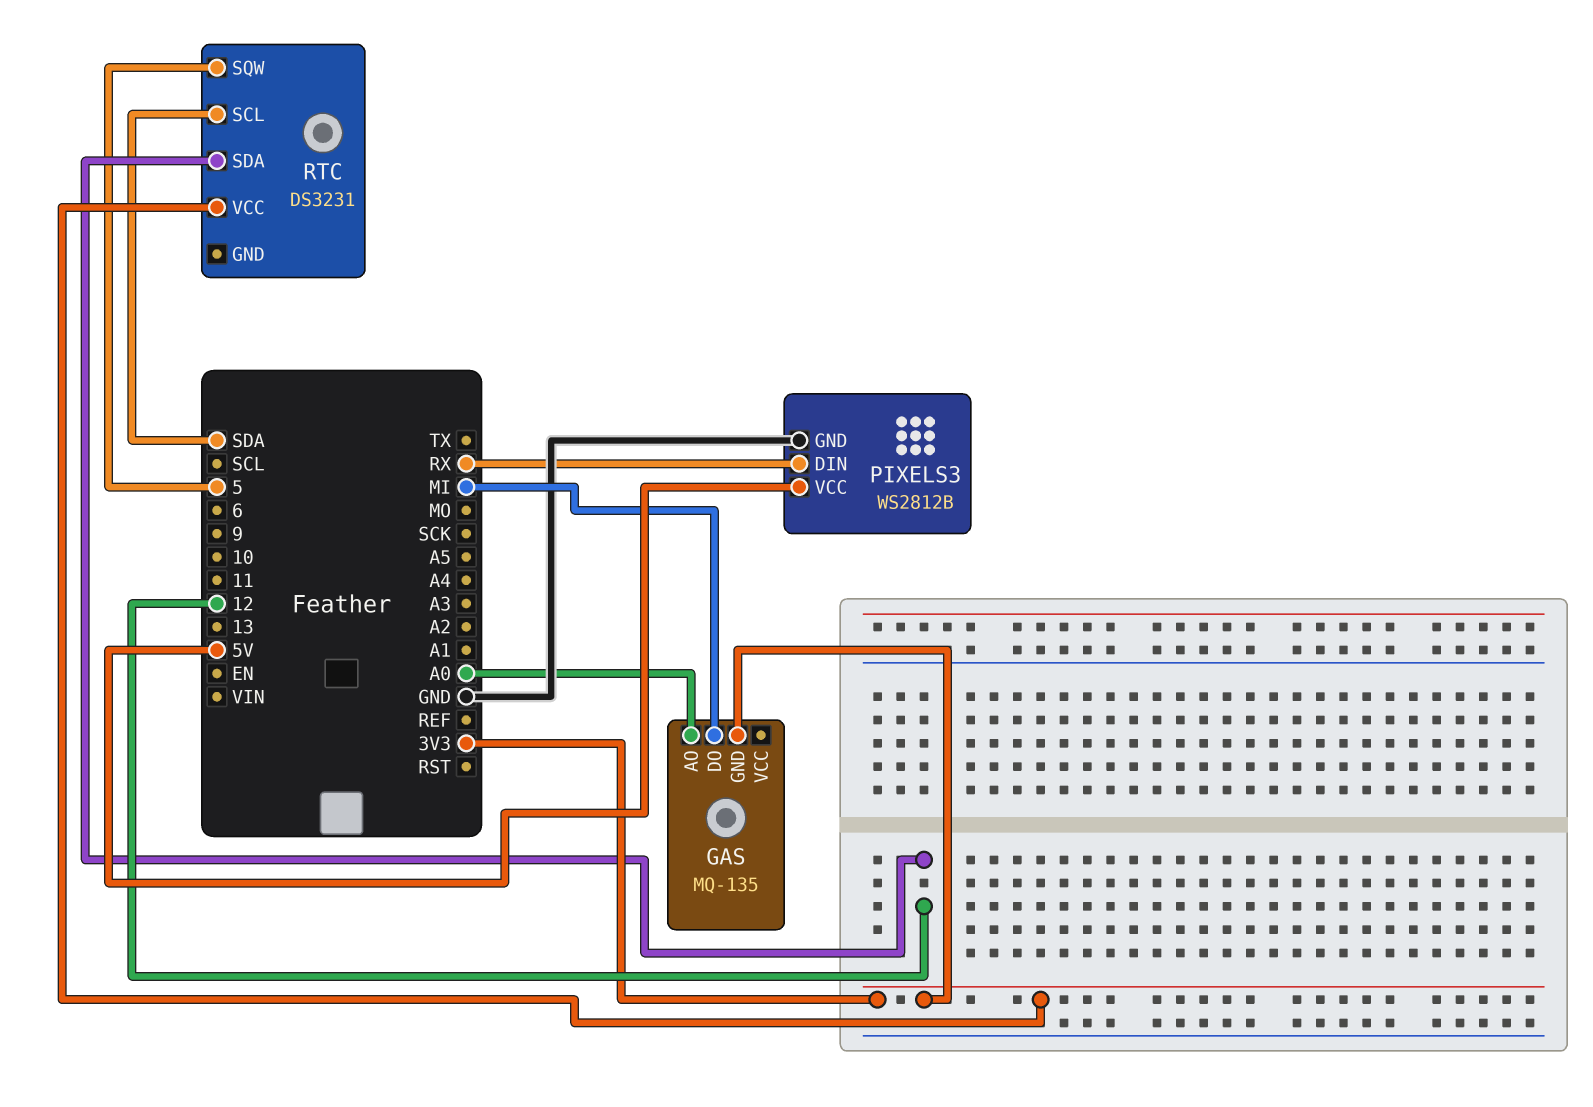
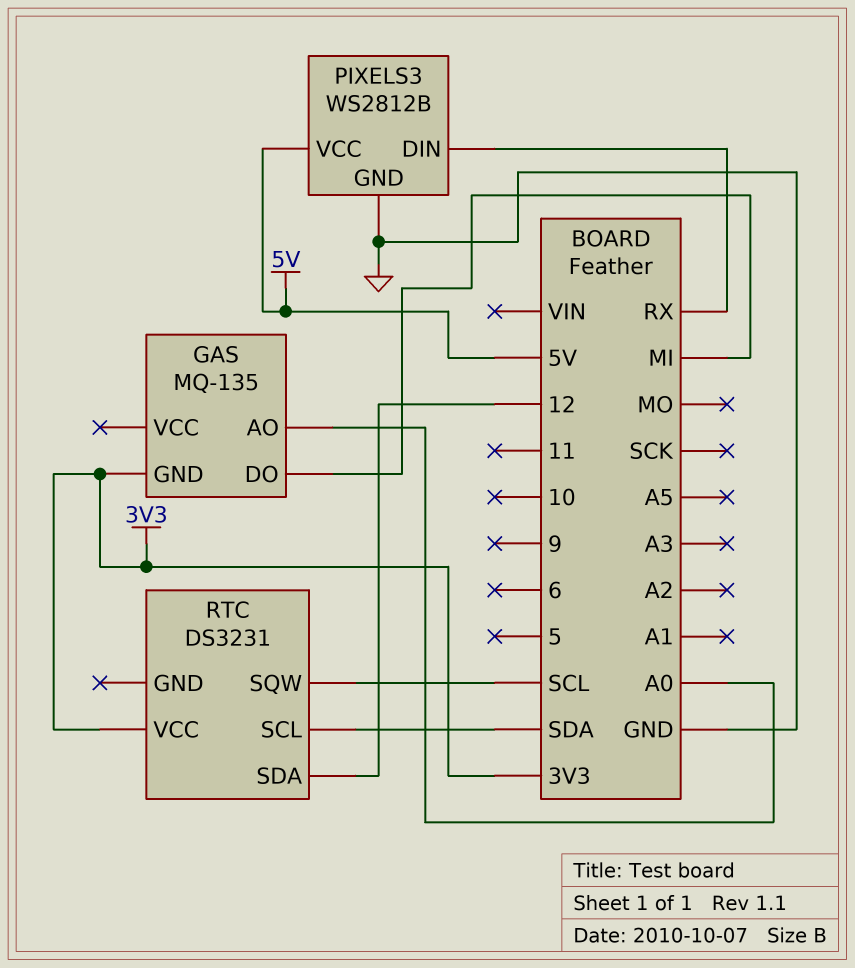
RTC pin SQW: 5 -> SCL

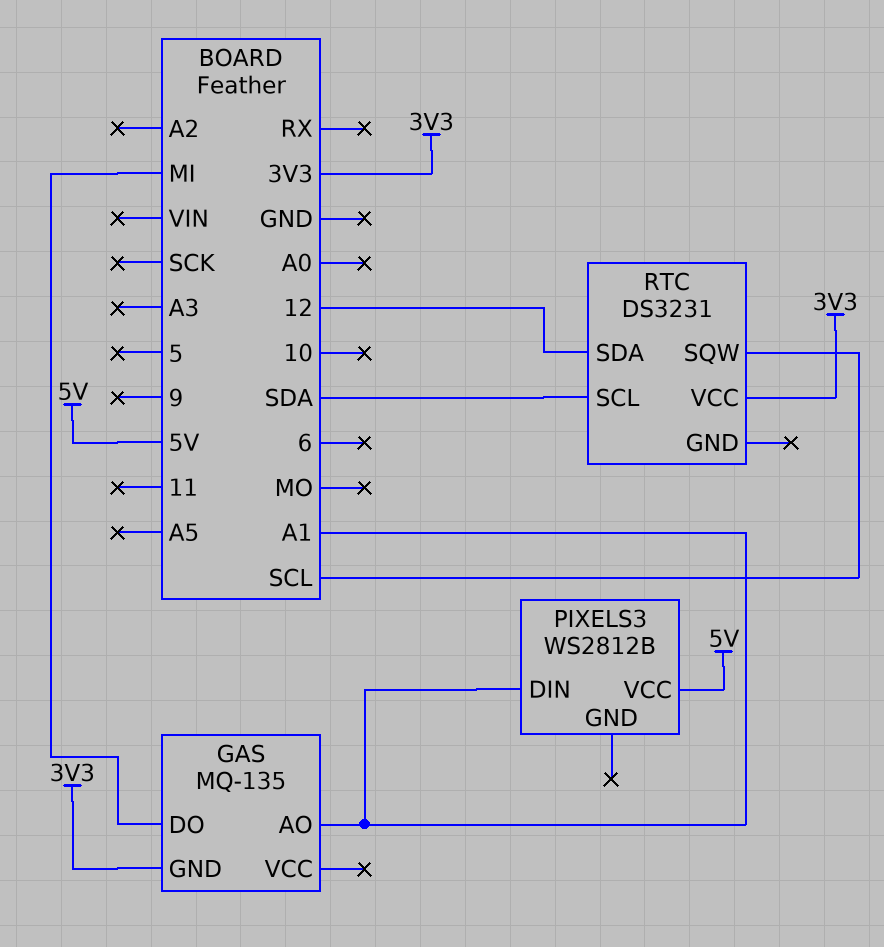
GAS pin AO: A0 -> A1
PIXELS3 pin DIN: RX -> A1
PIXELS3 pin GND: GND -> none

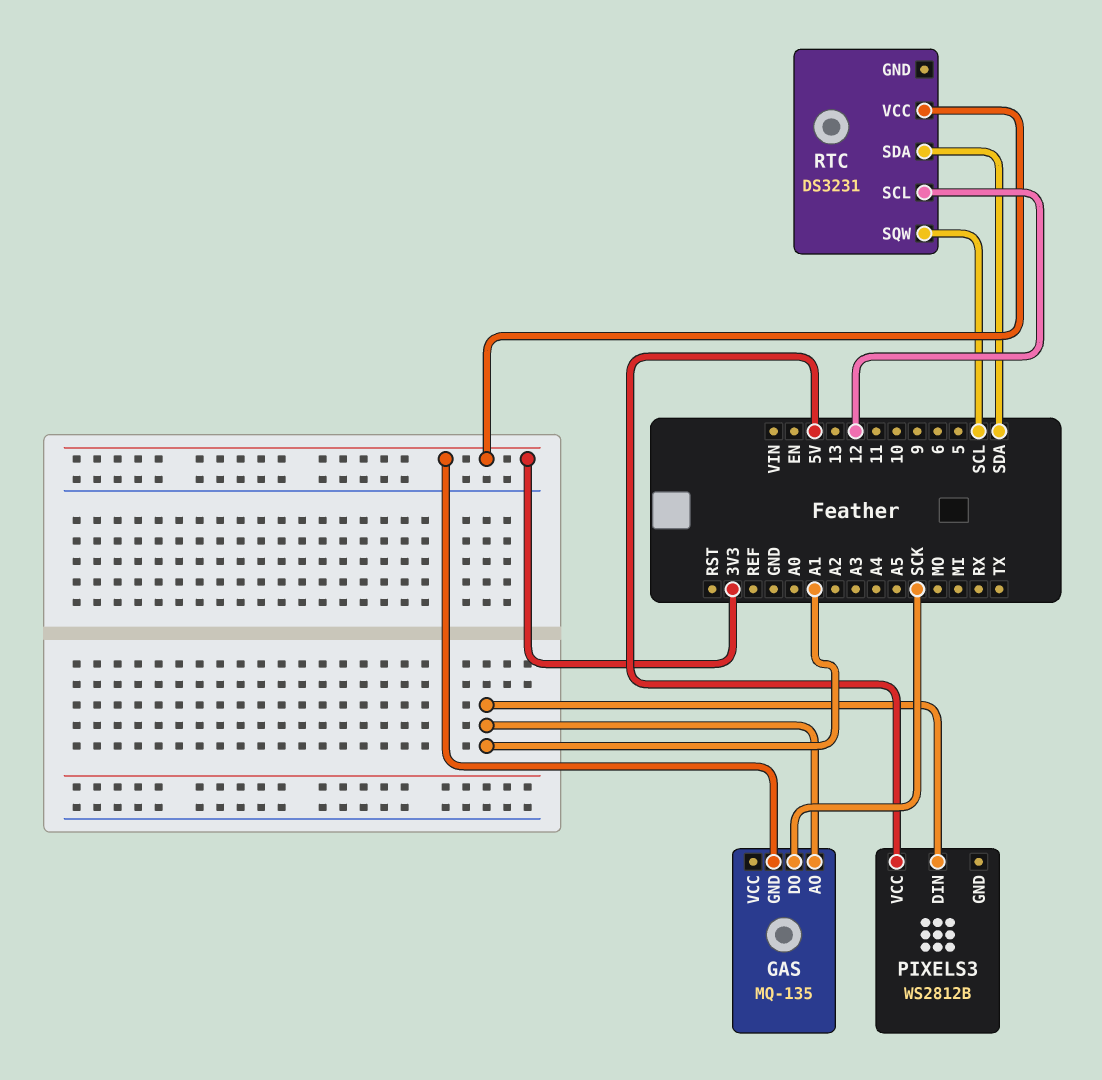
GAS pin DO: MI -> SCK
RTC pin SCL: SDA -> 12
RTC pin SDA: 12 -> SDA

